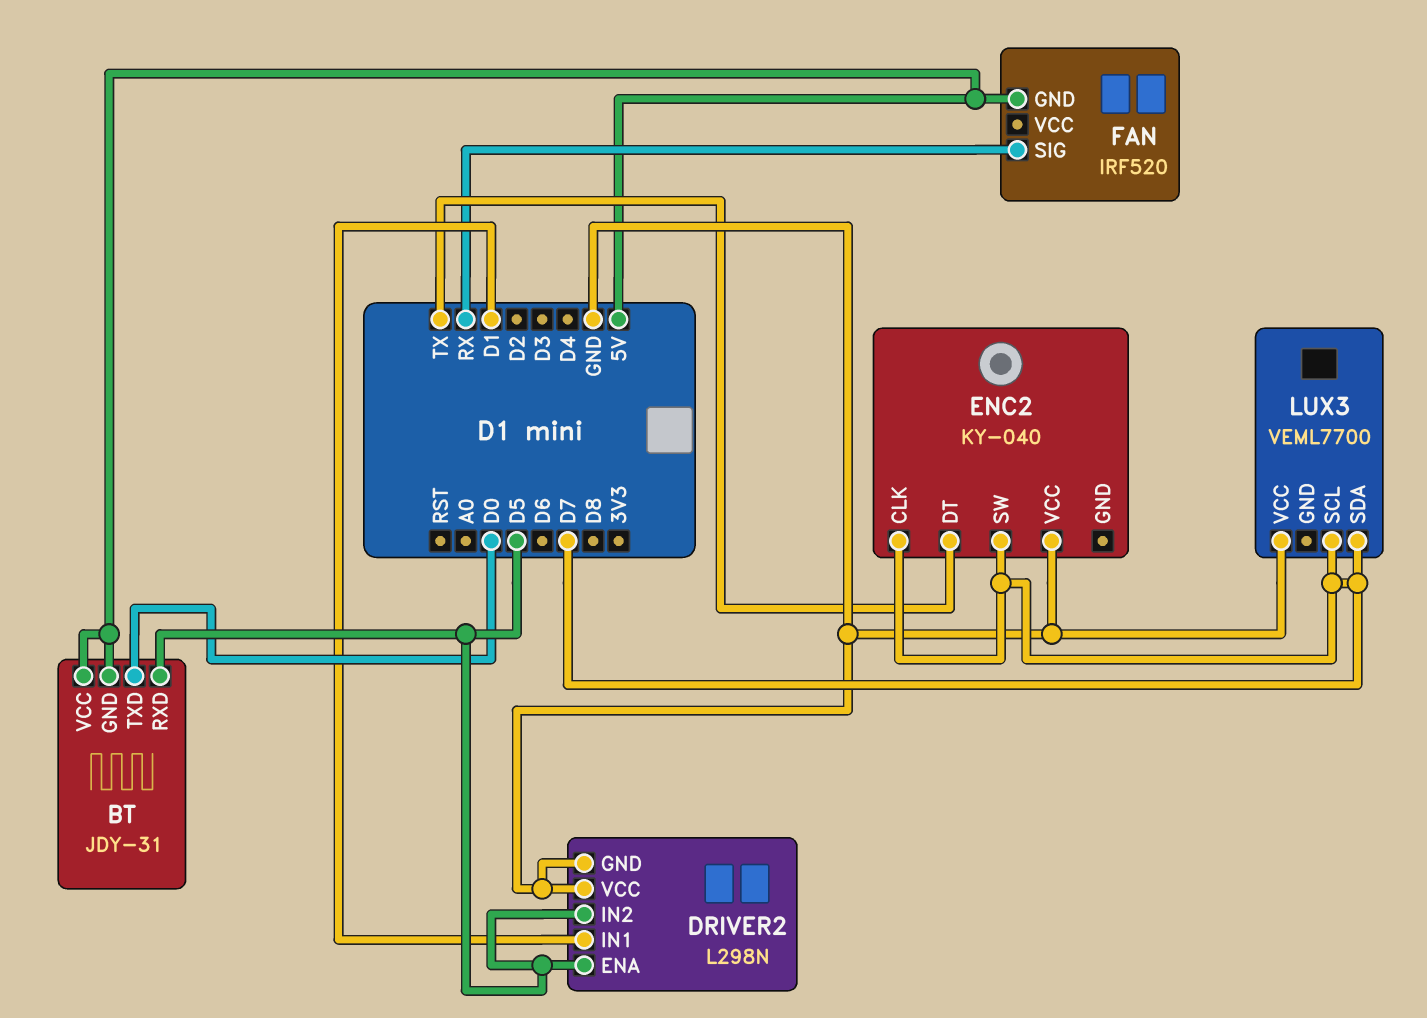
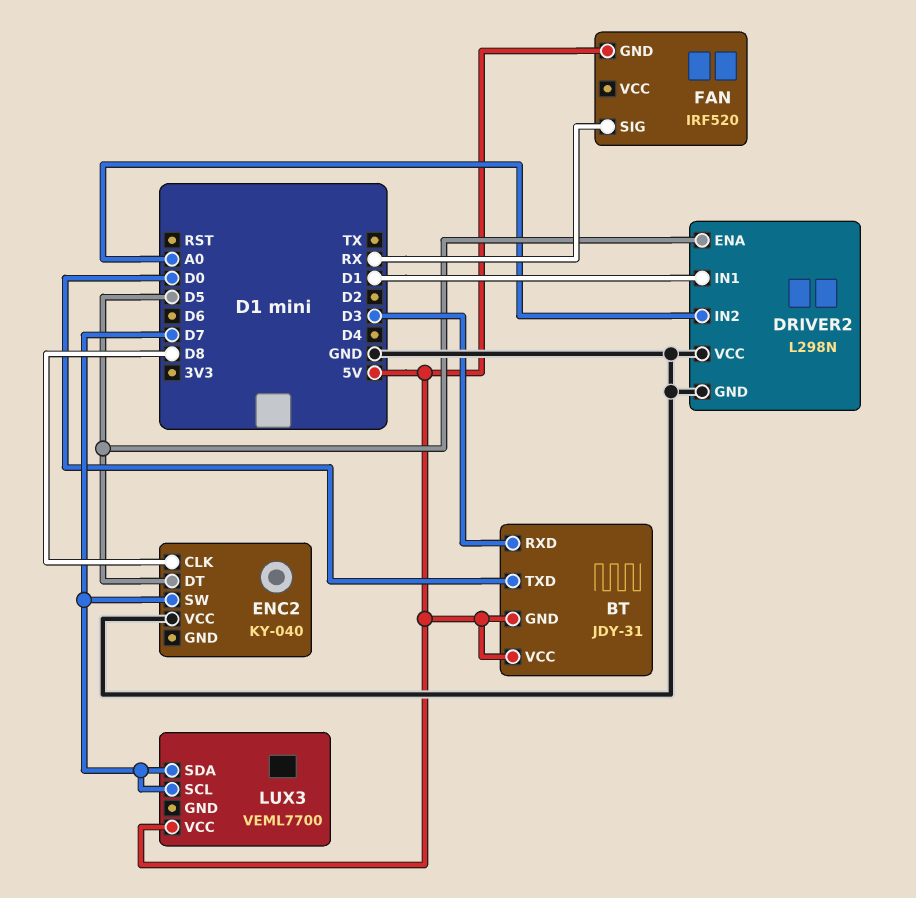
BT pin RXD: D5 -> D3
DRIVER2 pin IN2: D5 -> A0
ENC2 pin CLK: D7 -> D8
ENC2 pin DT: TX -> D5
LUX3 pin VCC: GND -> 5V

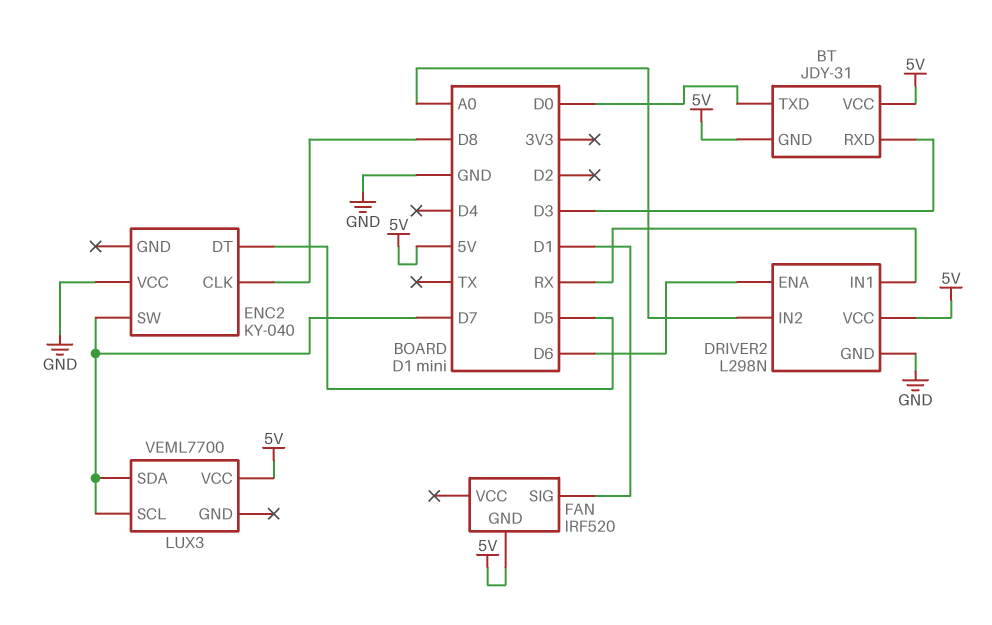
DRIVER2 pin ENA: D5 -> D6
DRIVER2 pin IN1: D1 -> RX
DRIVER2 pin VCC: GND -> 5V
FAN pin SIG: RX -> D1

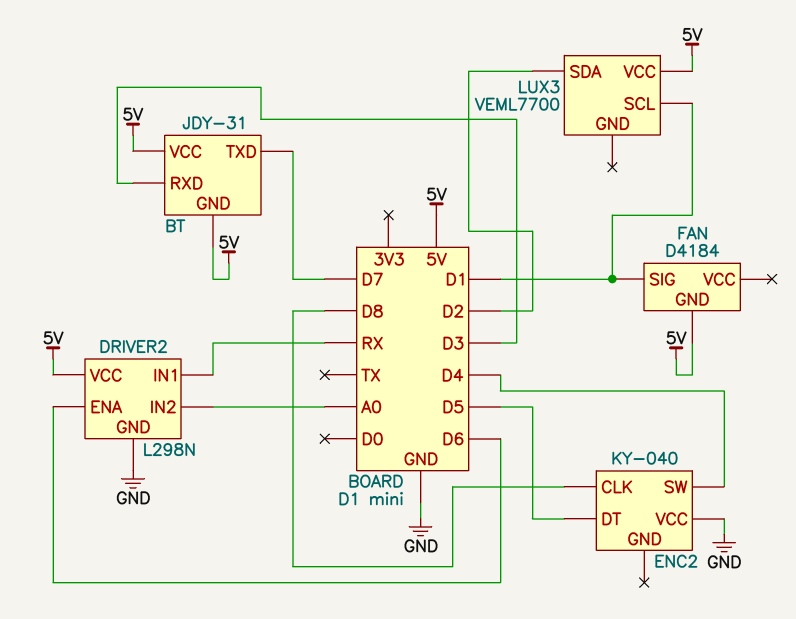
BT pin TXD: D0 -> D7
ENC2 pin SW: D7 -> D4
FAN: IRF520 -> D4184
LUX3 pin SCL: D7 -> D1
LUX3 pin SDA: D7 -> D2

